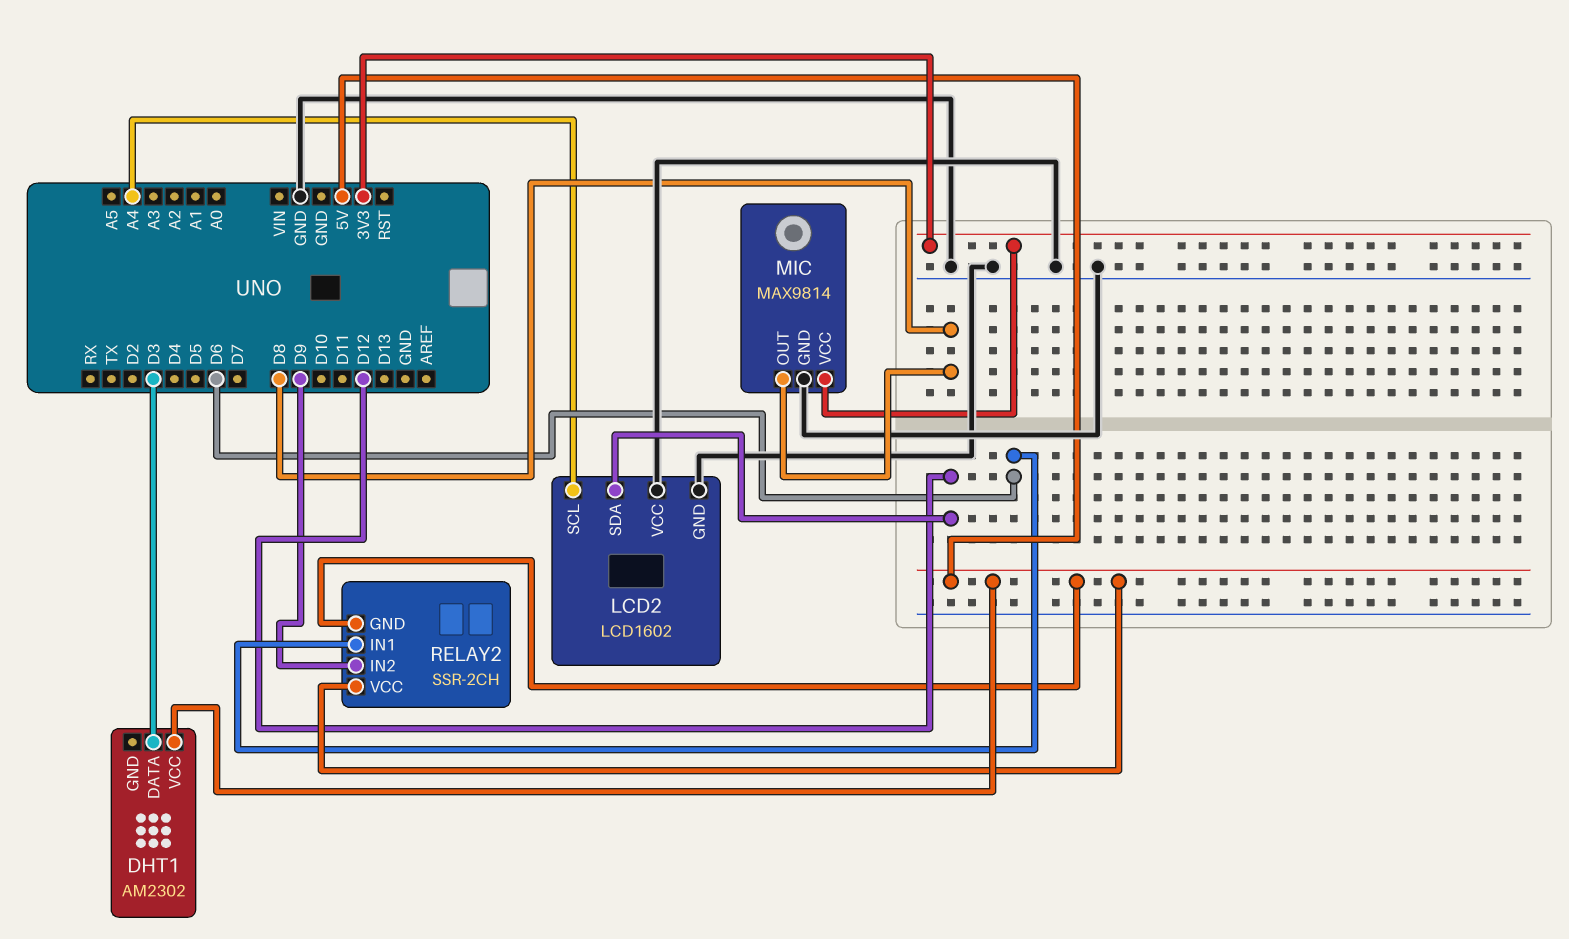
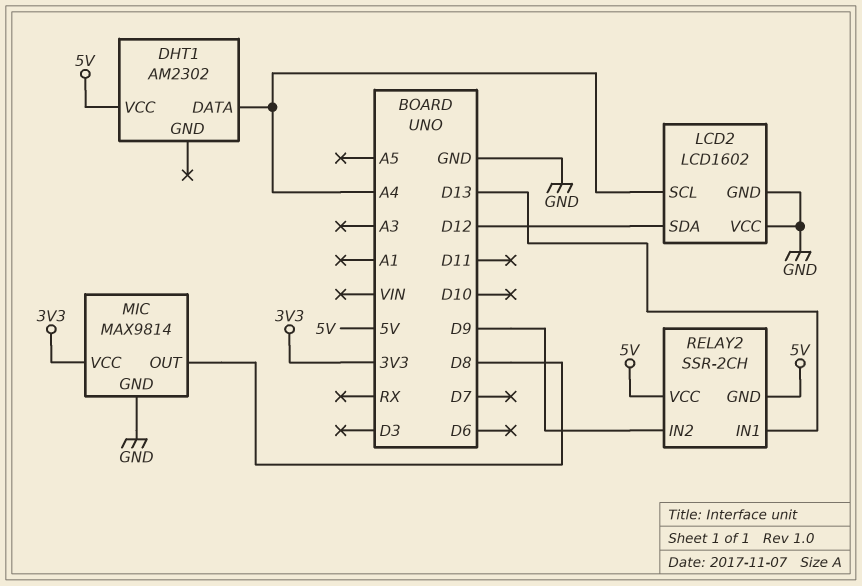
DHT1 pin DATA: D3 -> A4
RELAY2 pin IN1: D6 -> D13

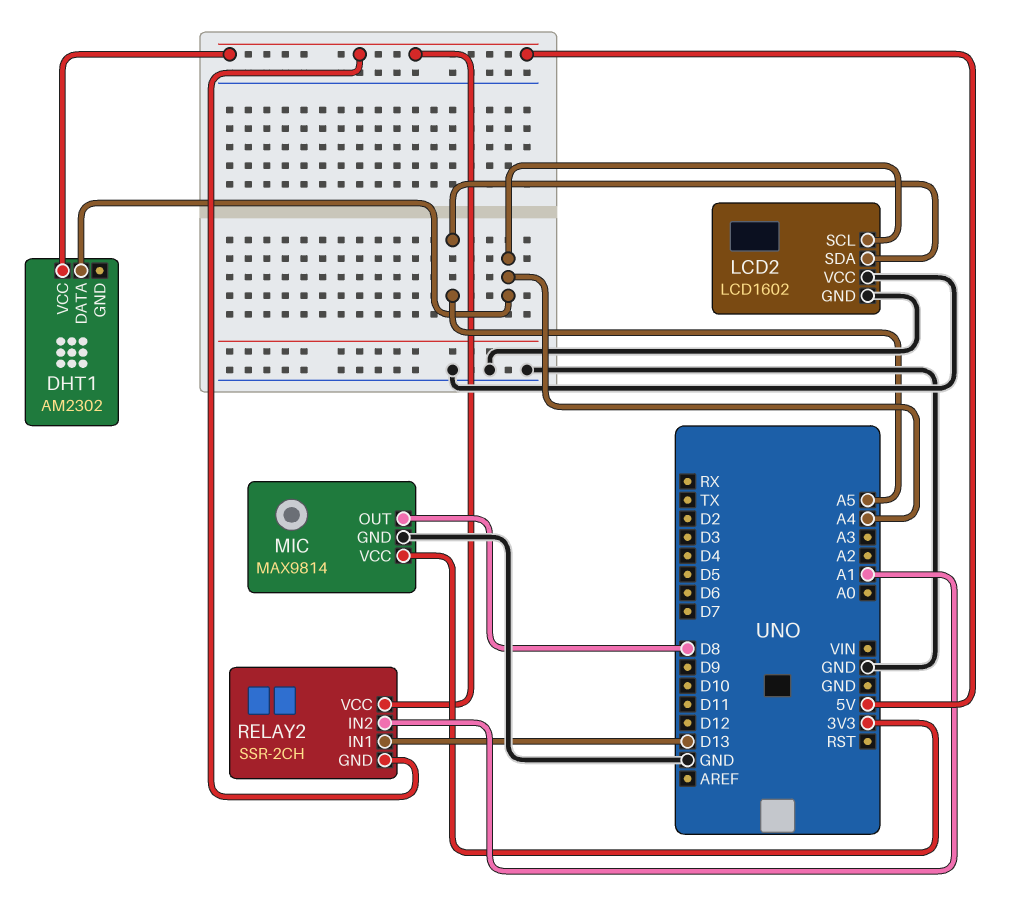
LCD2 pin SDA: D12 -> A5
RELAY2 pin IN2: D9 -> A1

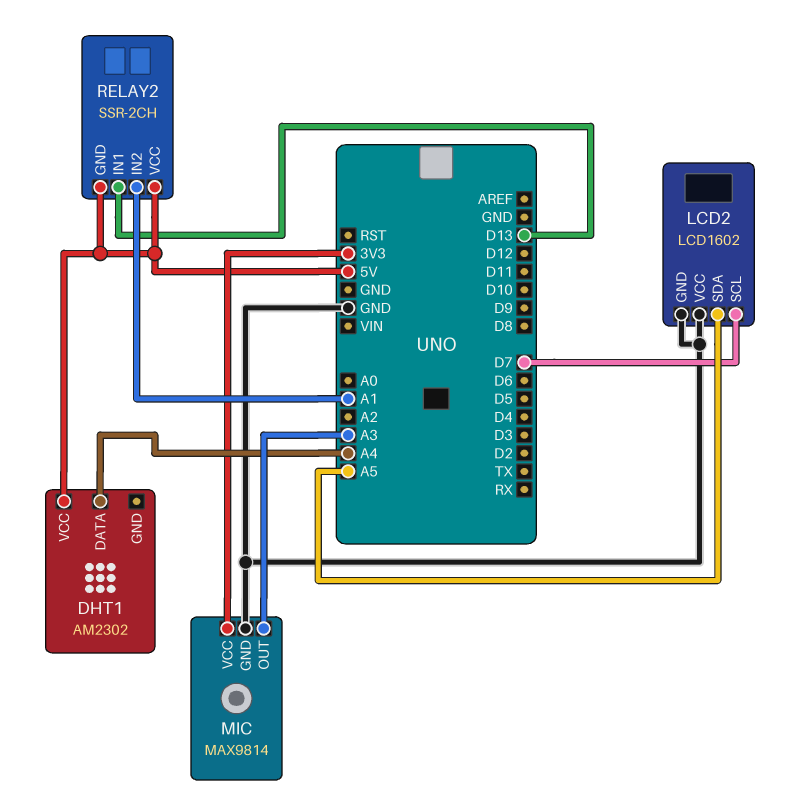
LCD2 pin SCL: A4 -> D7
MIC pin OUT: D8 -> A3

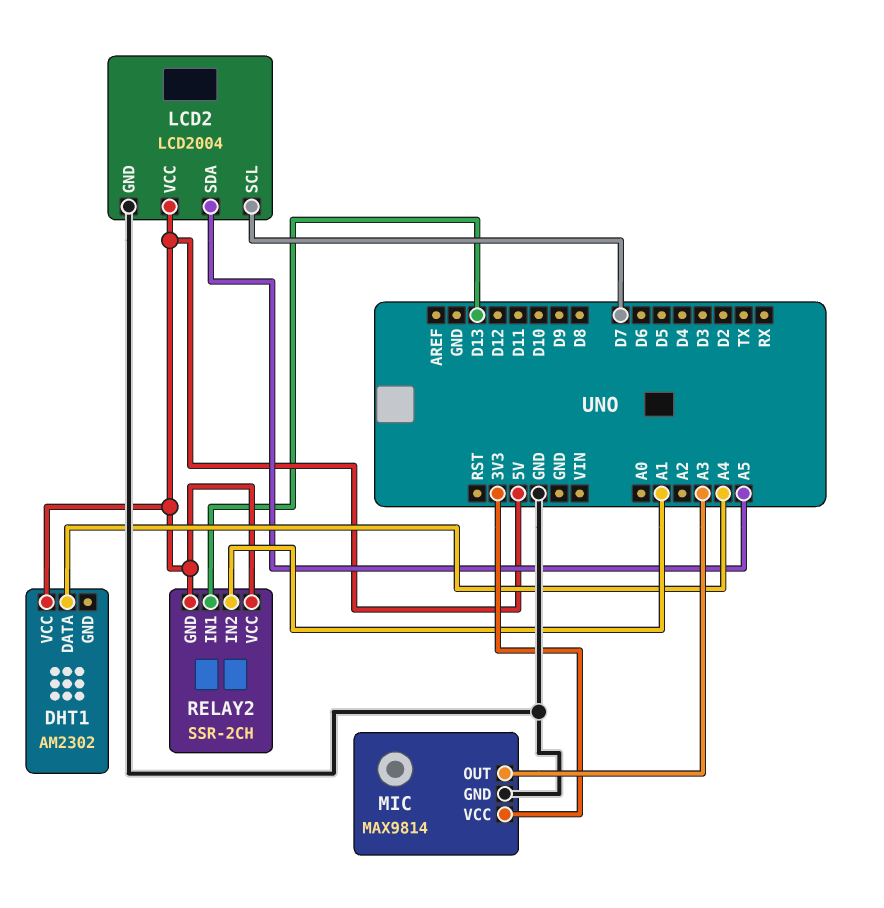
LCD2: LCD1602 -> LCD2004
LCD2 pin VCC: GND -> 5V

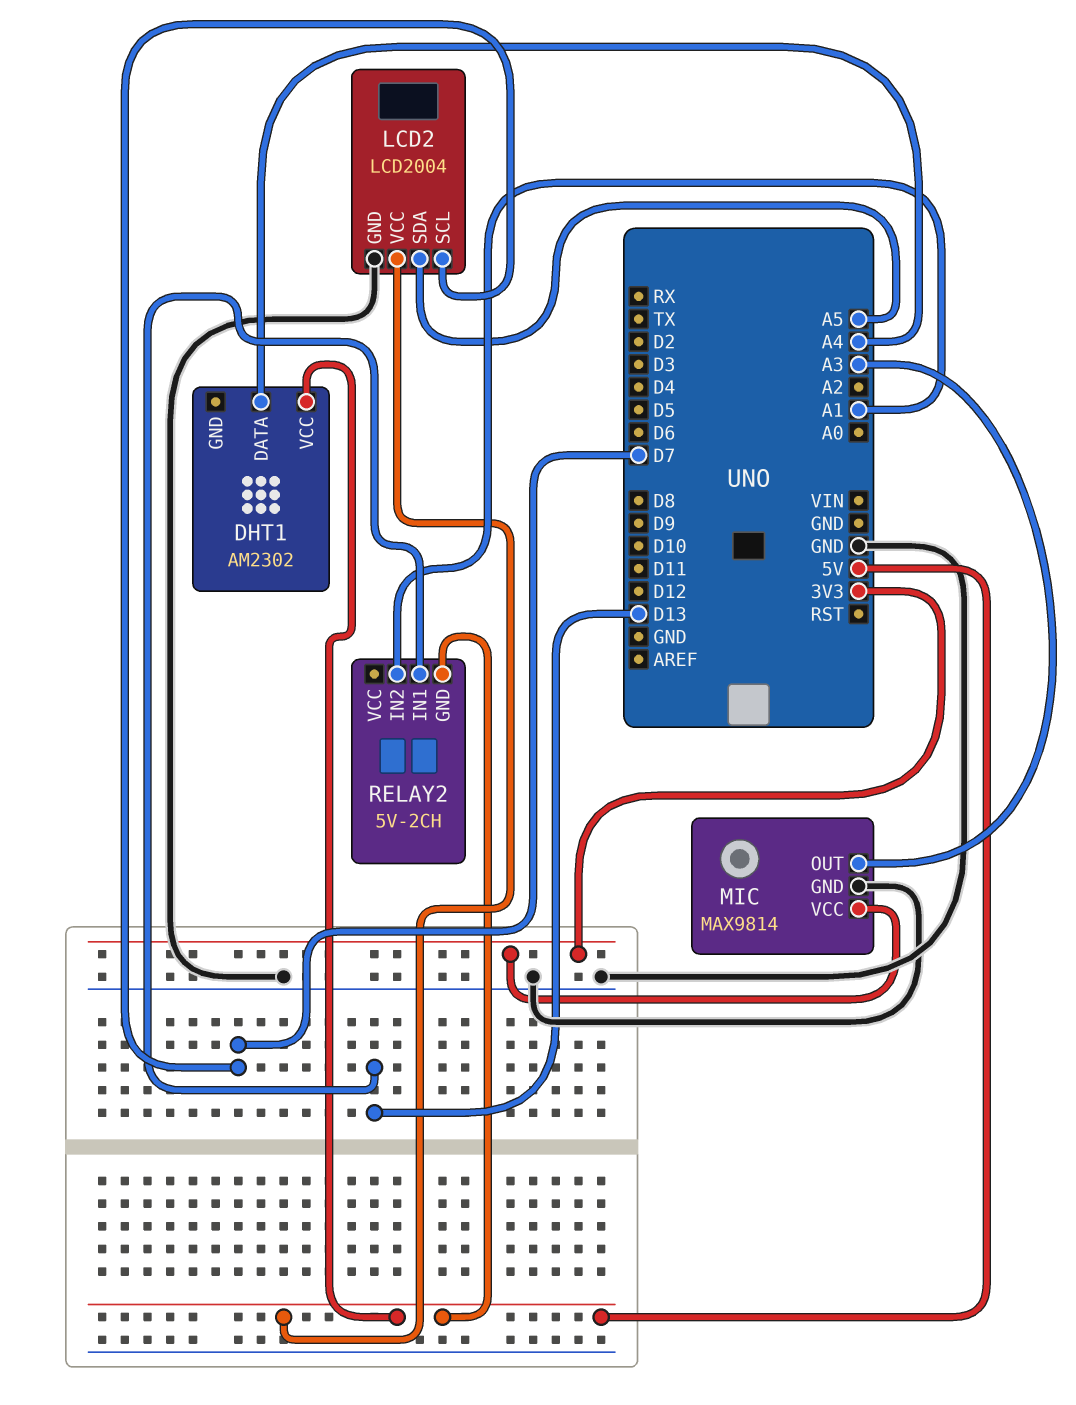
RELAY2: SSR-2CH -> 5V-2CH
RELAY2 pin VCC: 5V -> none

